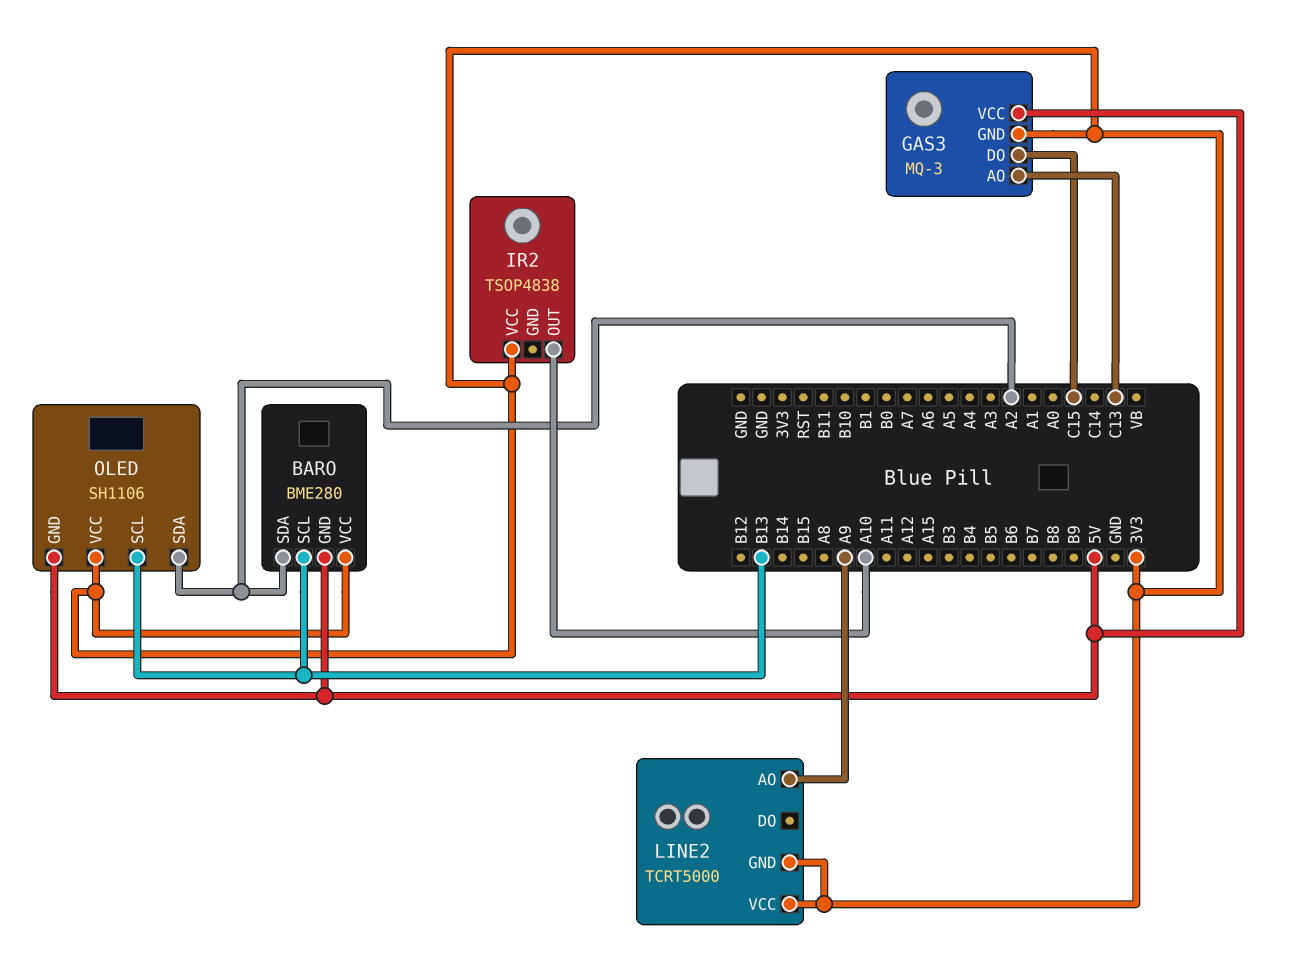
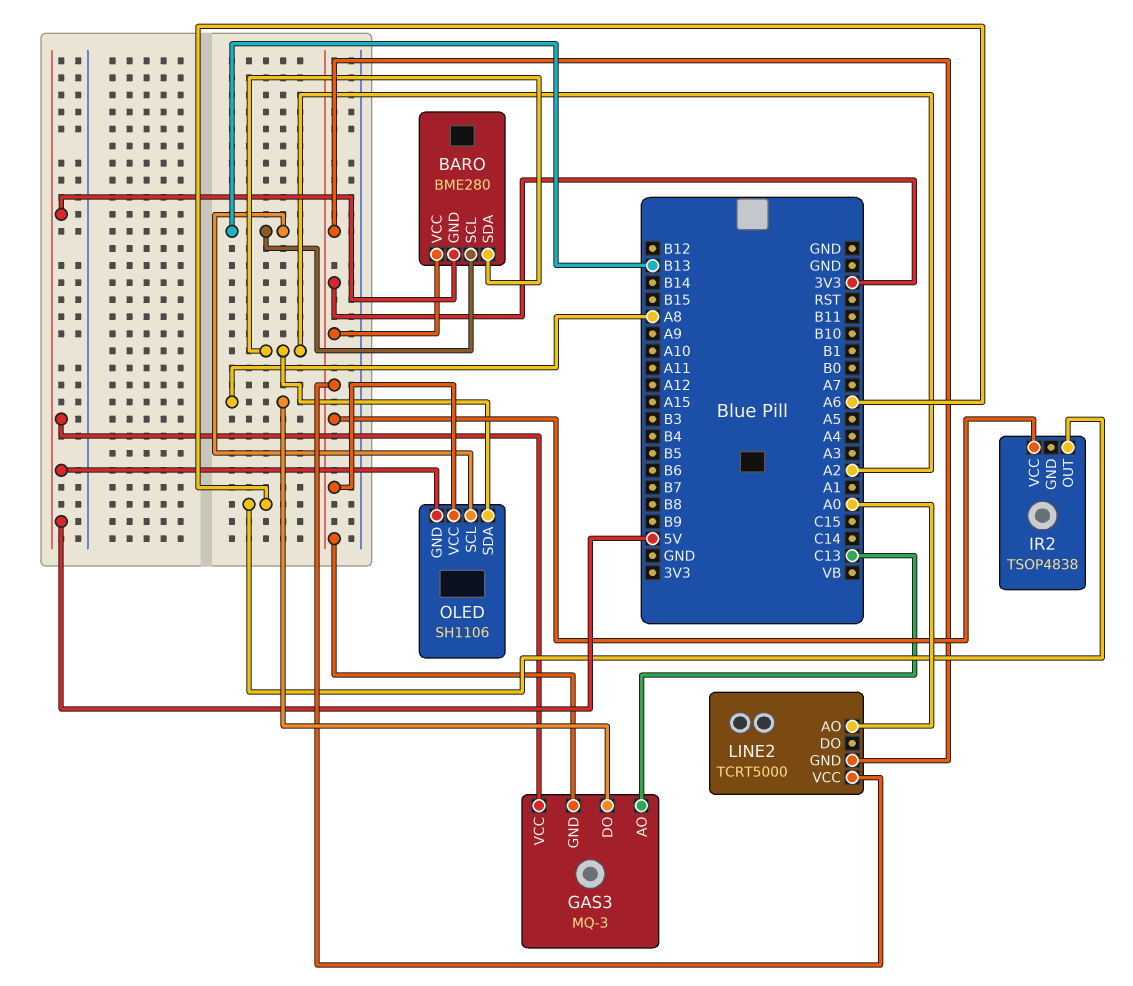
GAS3 pin DO: C15 -> A8
IR2 pin OUT: A10 -> A6
LINE2 pin AO: A9 -> A0

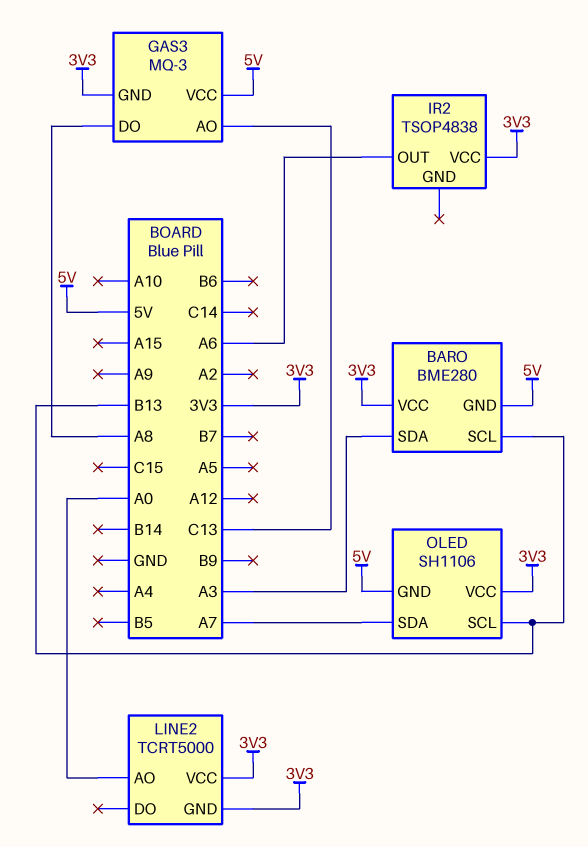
BARO pin SDA: A2 -> A3
OLED pin SDA: A2 -> A7

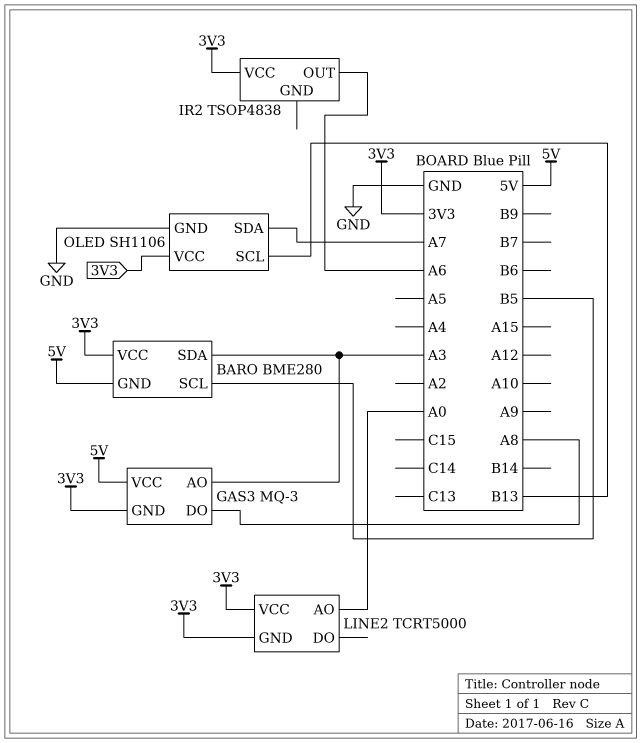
BARO pin SCL: B13 -> B5
GAS3 pin AO: C13 -> A3
OLED pin GND: 5V -> GND

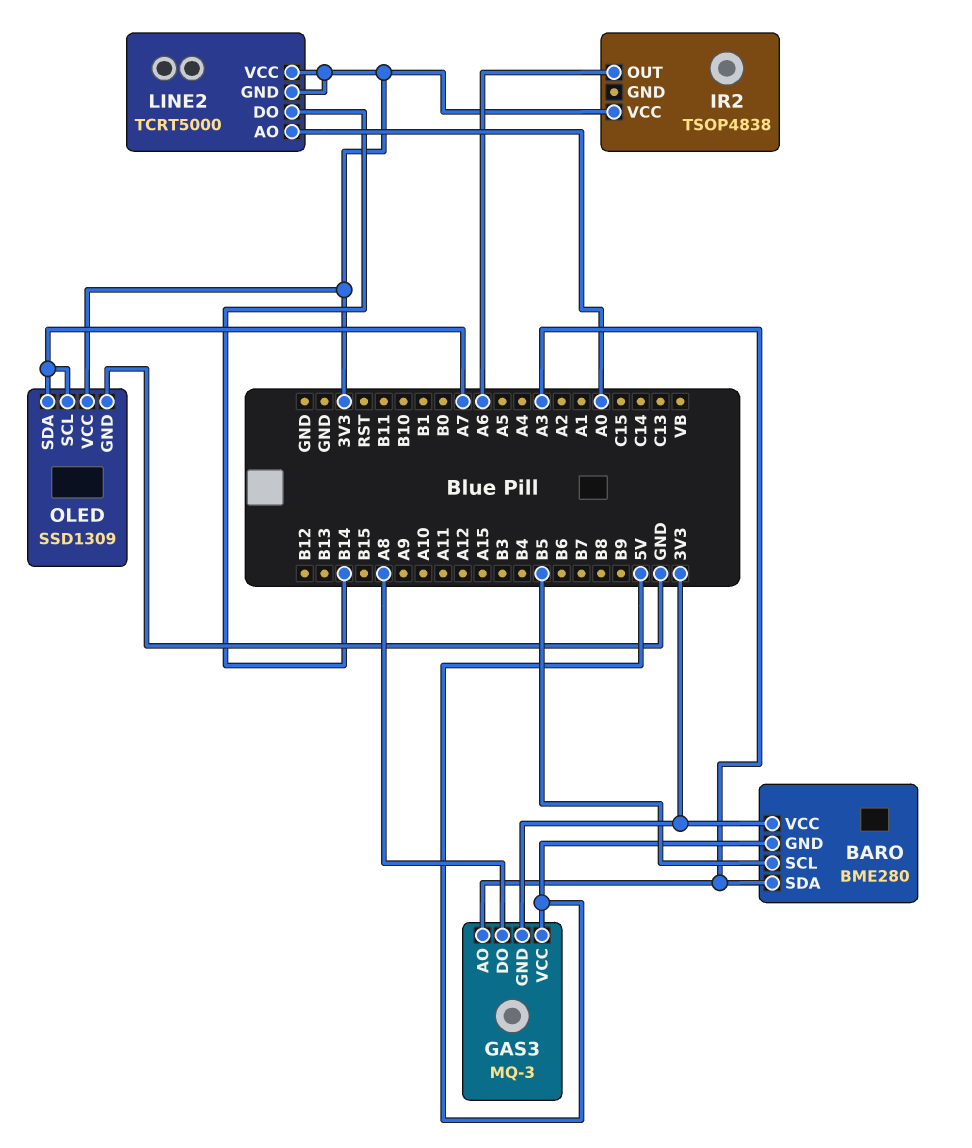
LINE2 pin DO: none -> B14
OLED: SH1106 -> SSD1309
OLED pin SCL: B13 -> A7

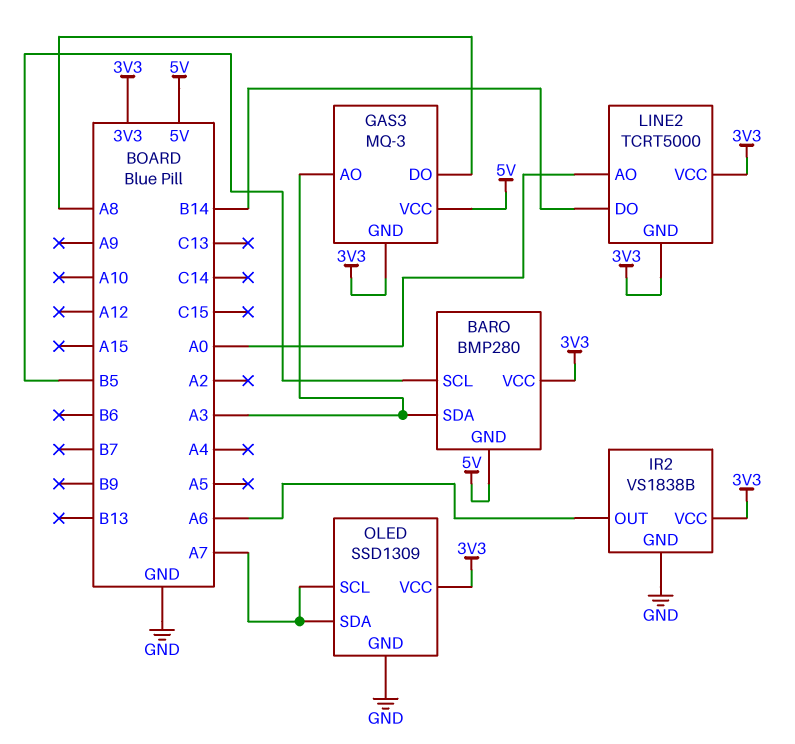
BARO: BME280 -> BMP280
IR2: TSOP4838 -> VS1838B
IR2 pin GND: none -> GND

